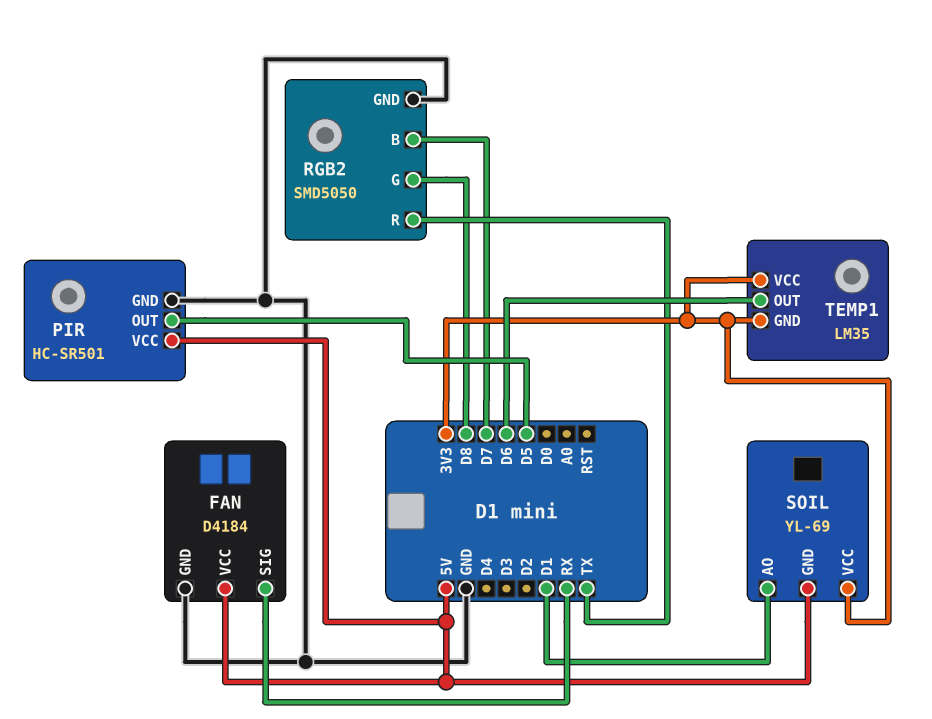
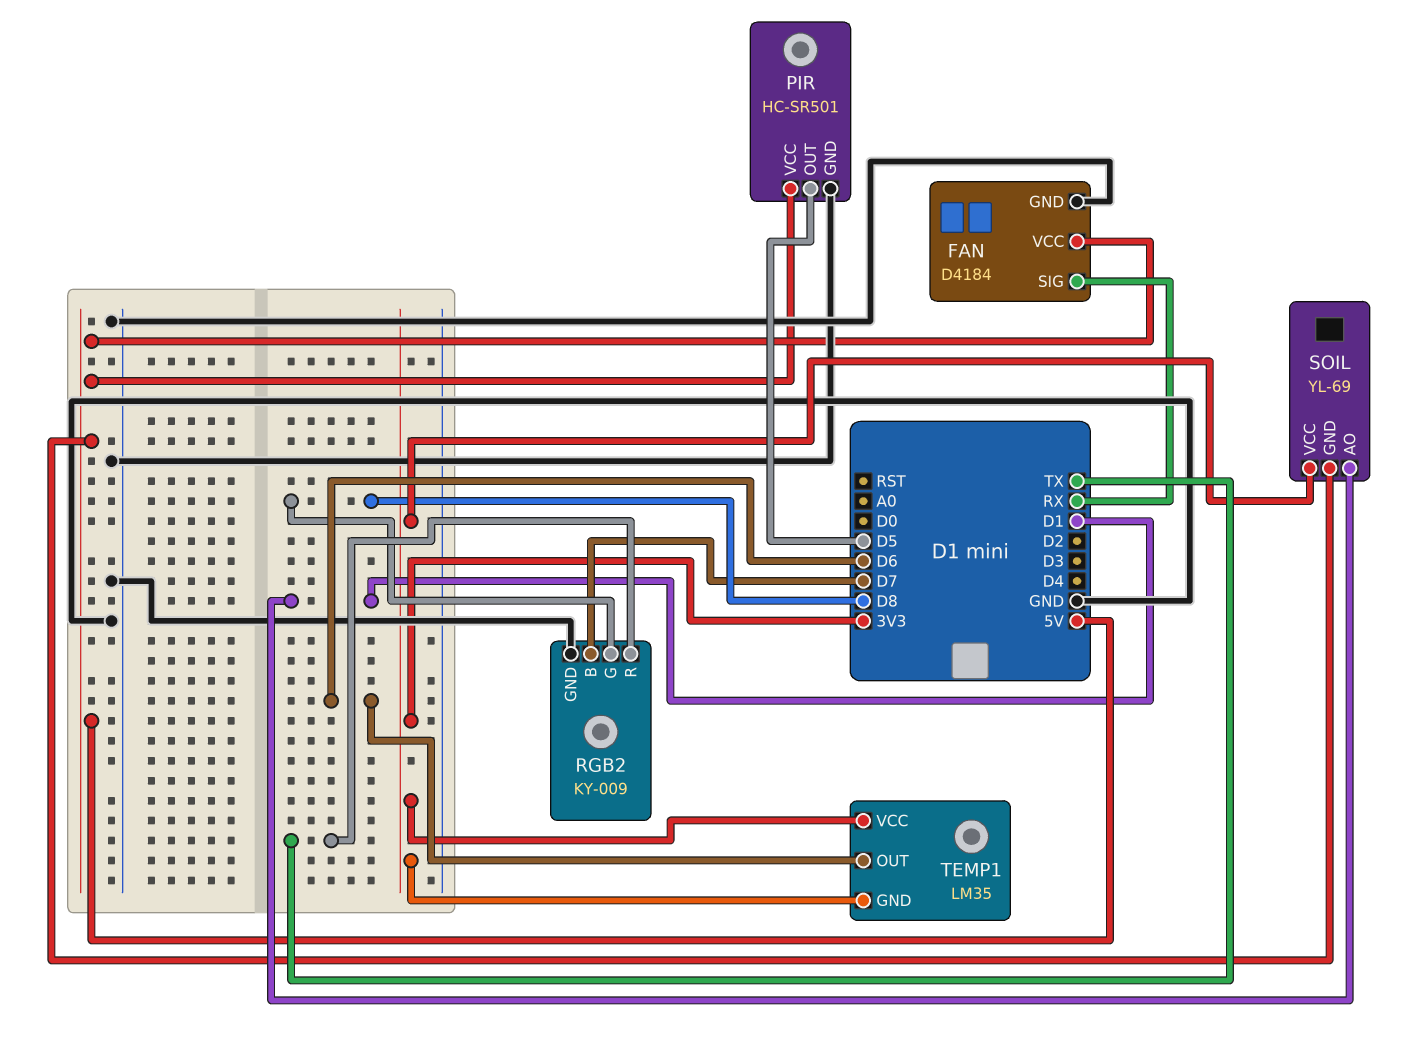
RGB2: SMD5050 -> KY-009

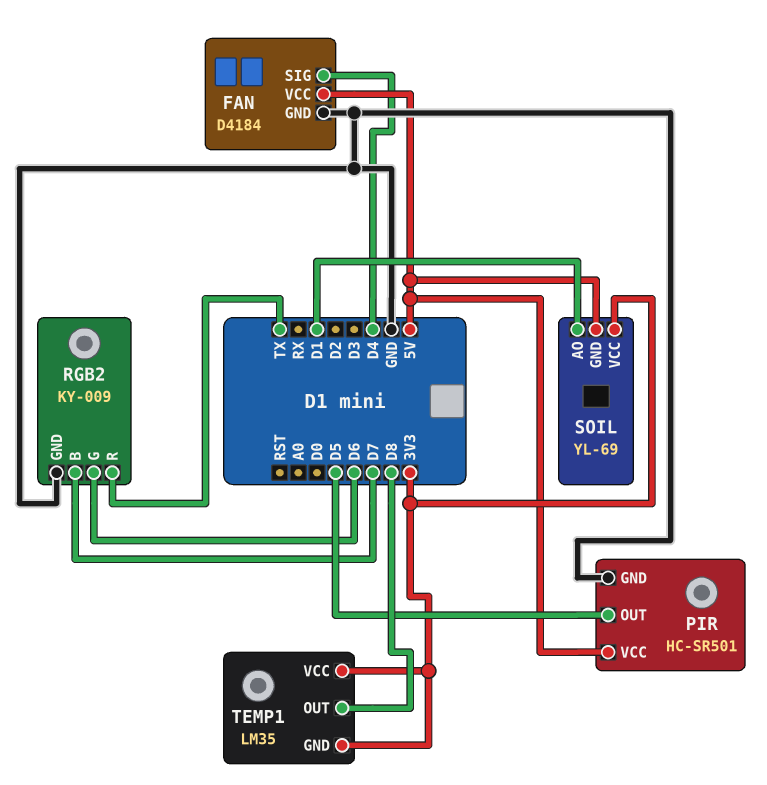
FAN pin SIG: RX -> D4
RGB2 pin G: D8 -> D6
TEMP1 pin OUT: D6 -> D8

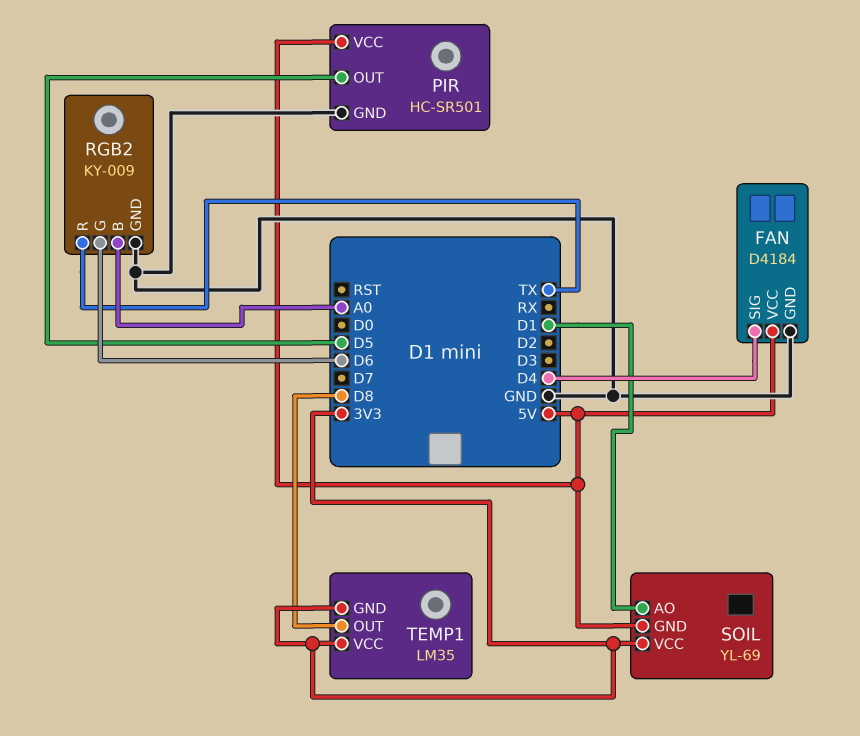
RGB2 pin B: D7 -> A0

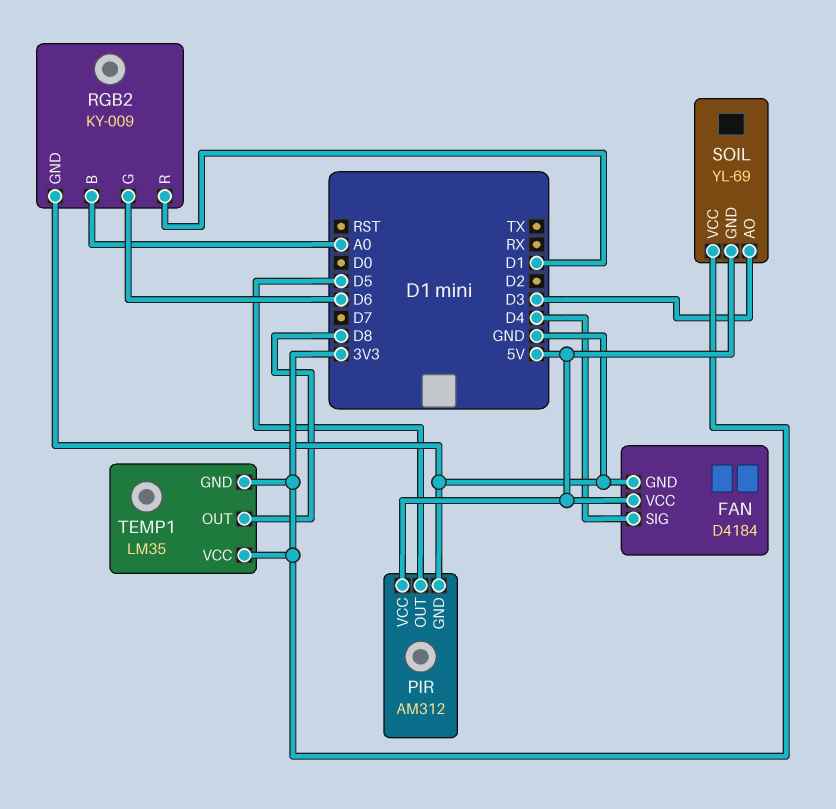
PIR: HC-SR501 -> AM312
RGB2 pin R: TX -> D1
SOIL pin AO: D1 -> D3

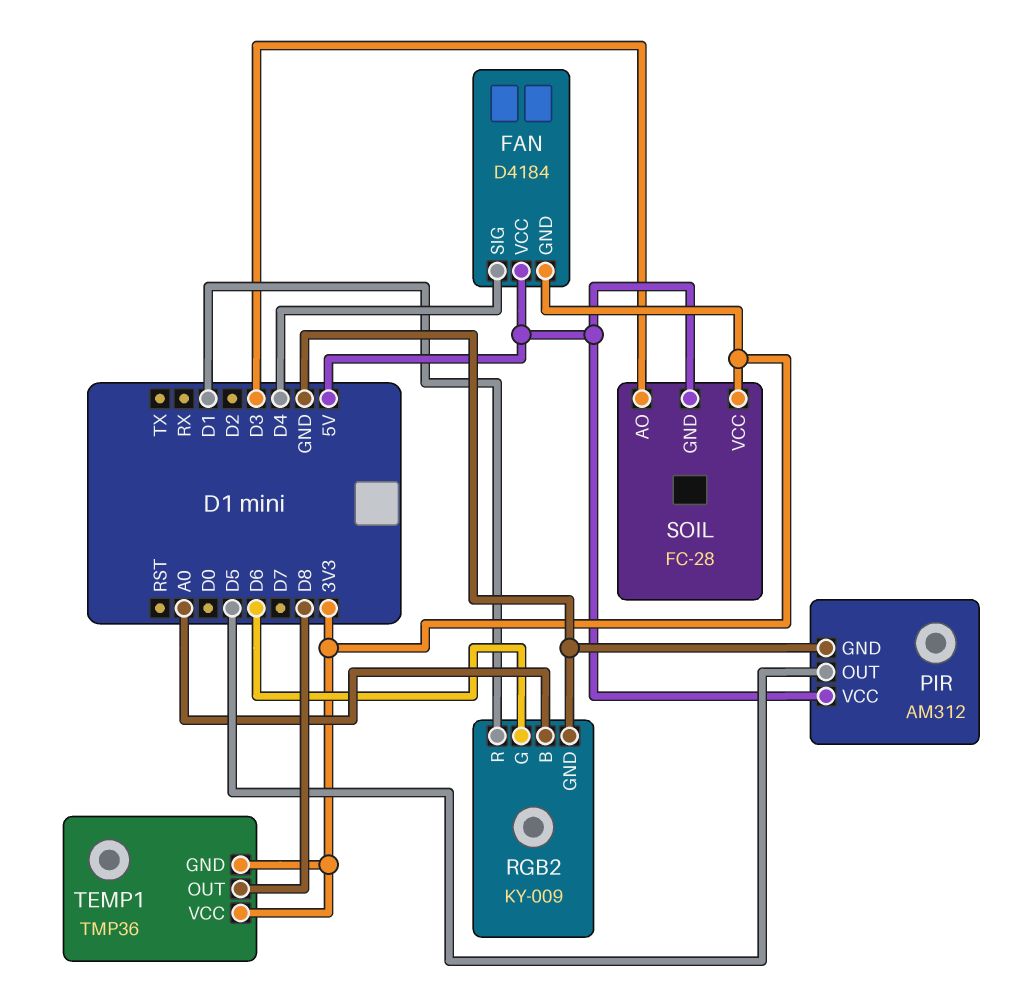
FAN pin GND: GND -> 3V3
SOIL: YL-69 -> FC-28
TEMP1: LM35 -> TMP36

